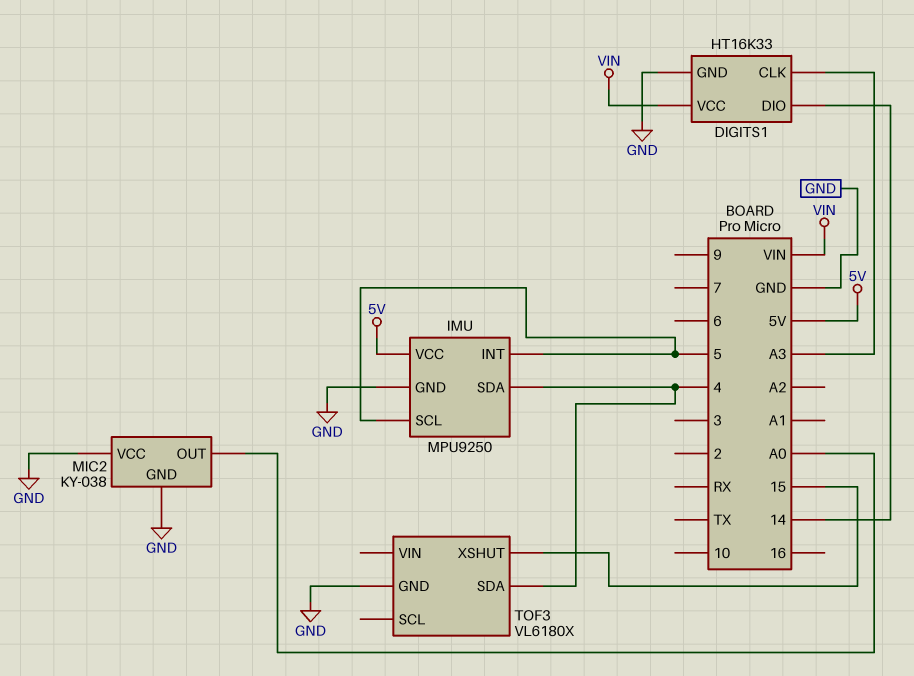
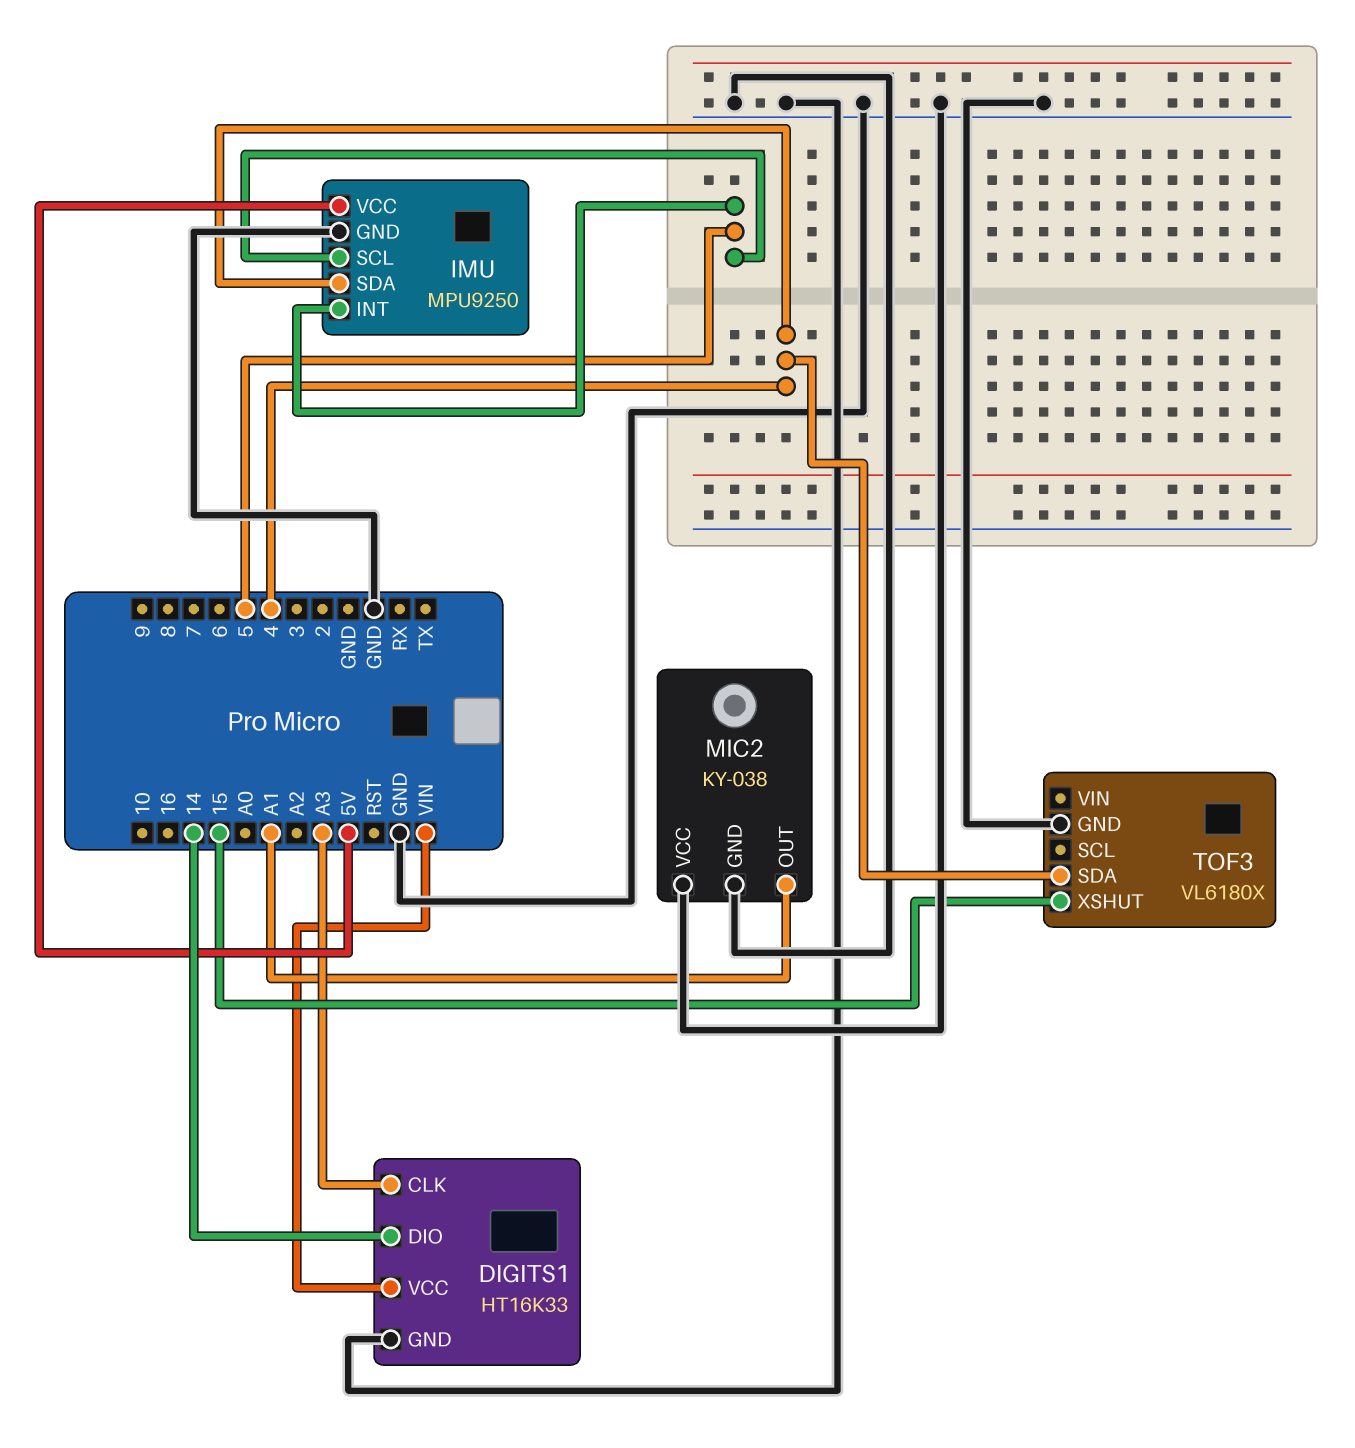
MIC2 pin OUT: A0 -> A1

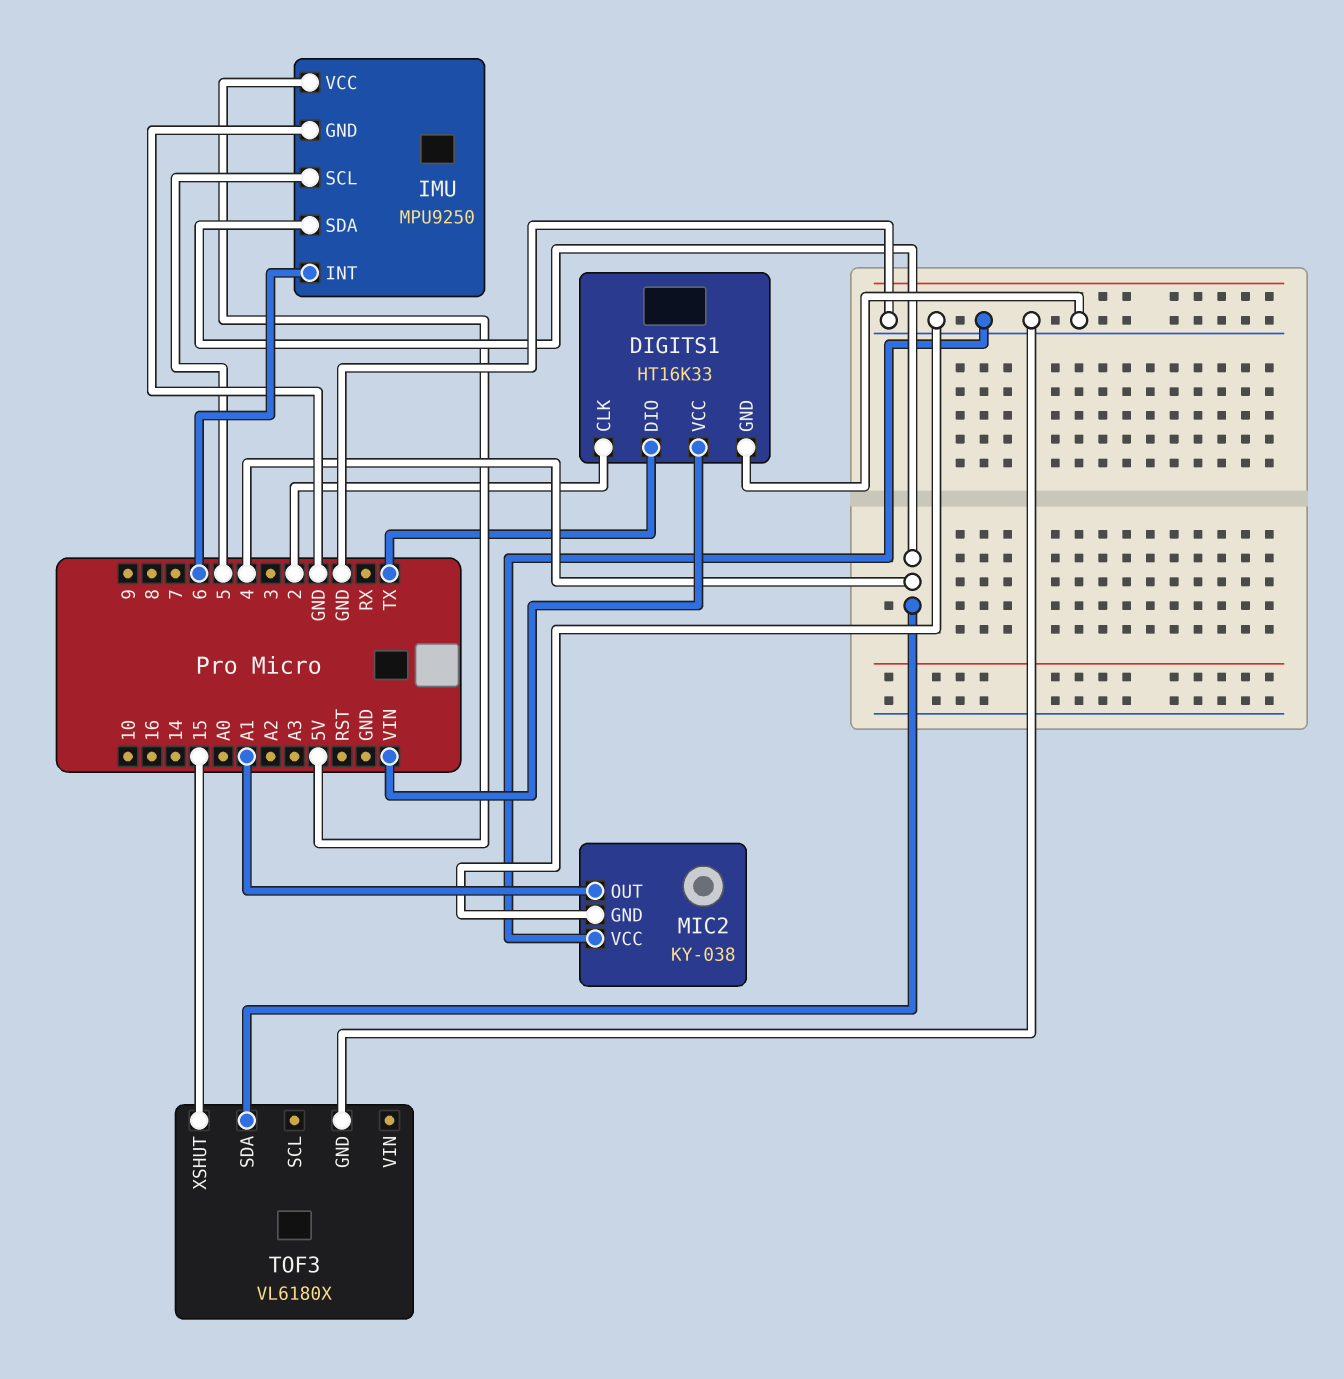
DIGITS1 pin CLK: A3 -> 2
DIGITS1 pin DIO: 14 -> TX
IMU pin INT: 5 -> 6

